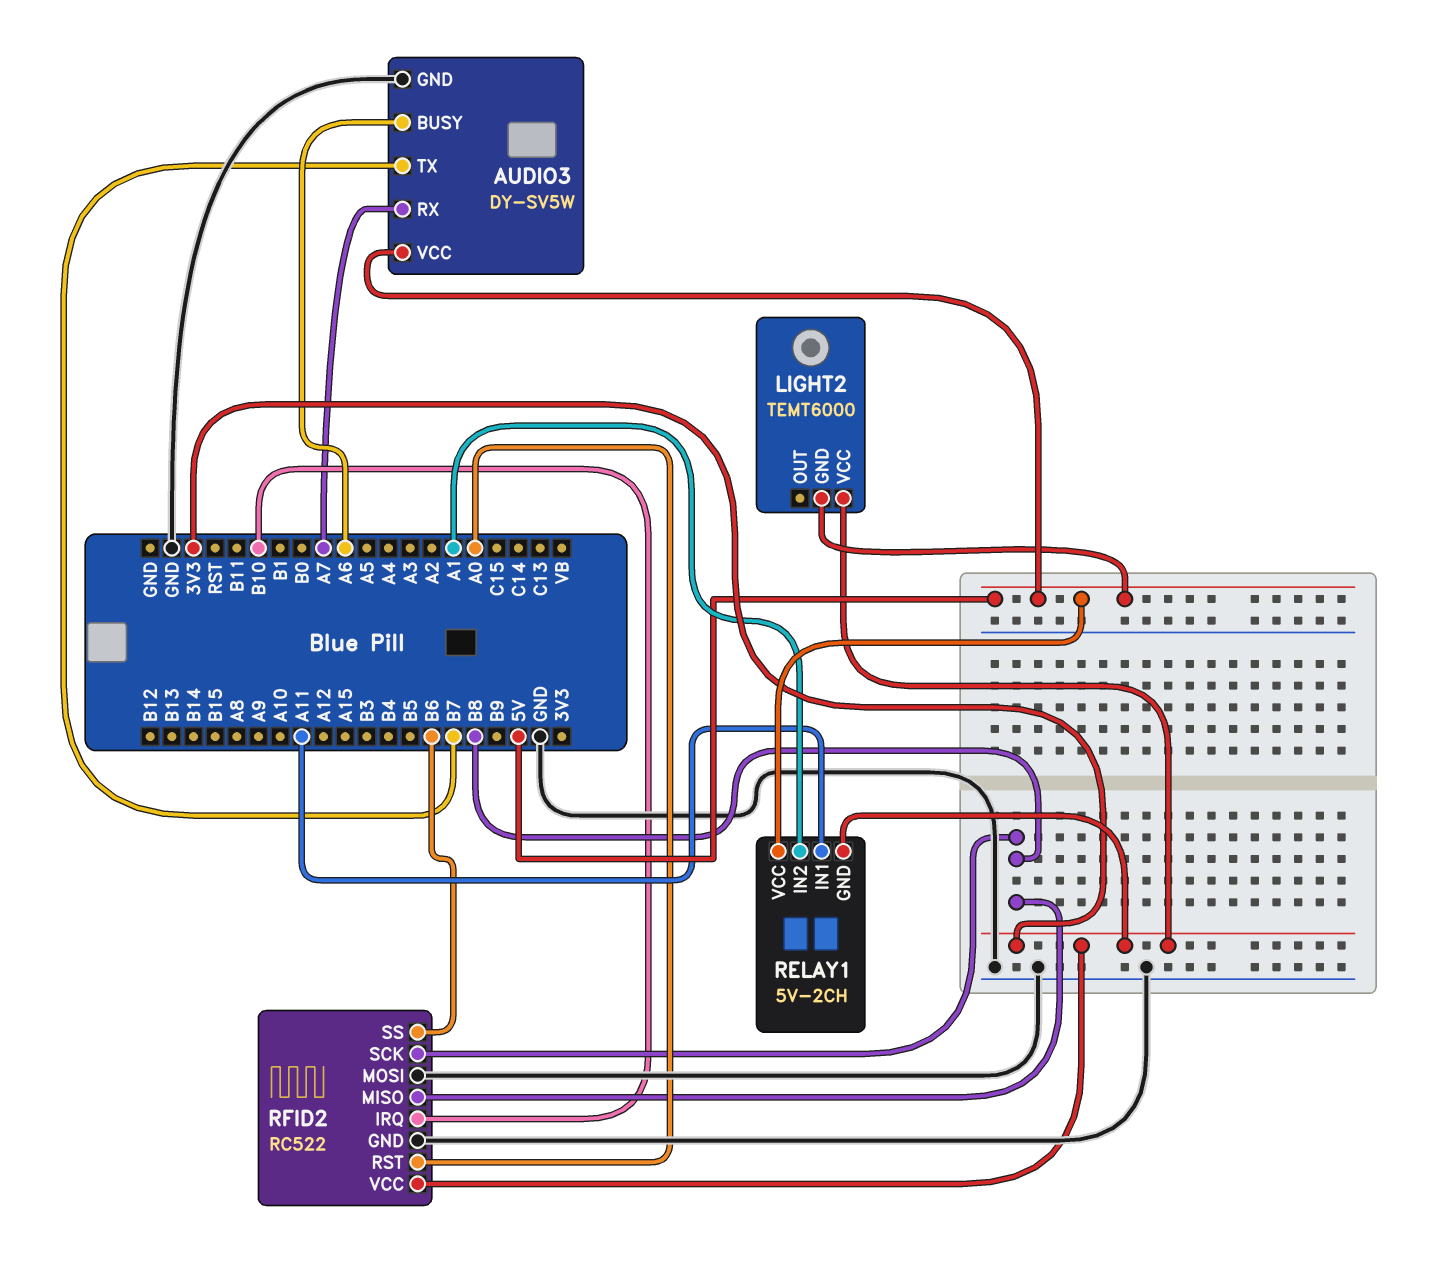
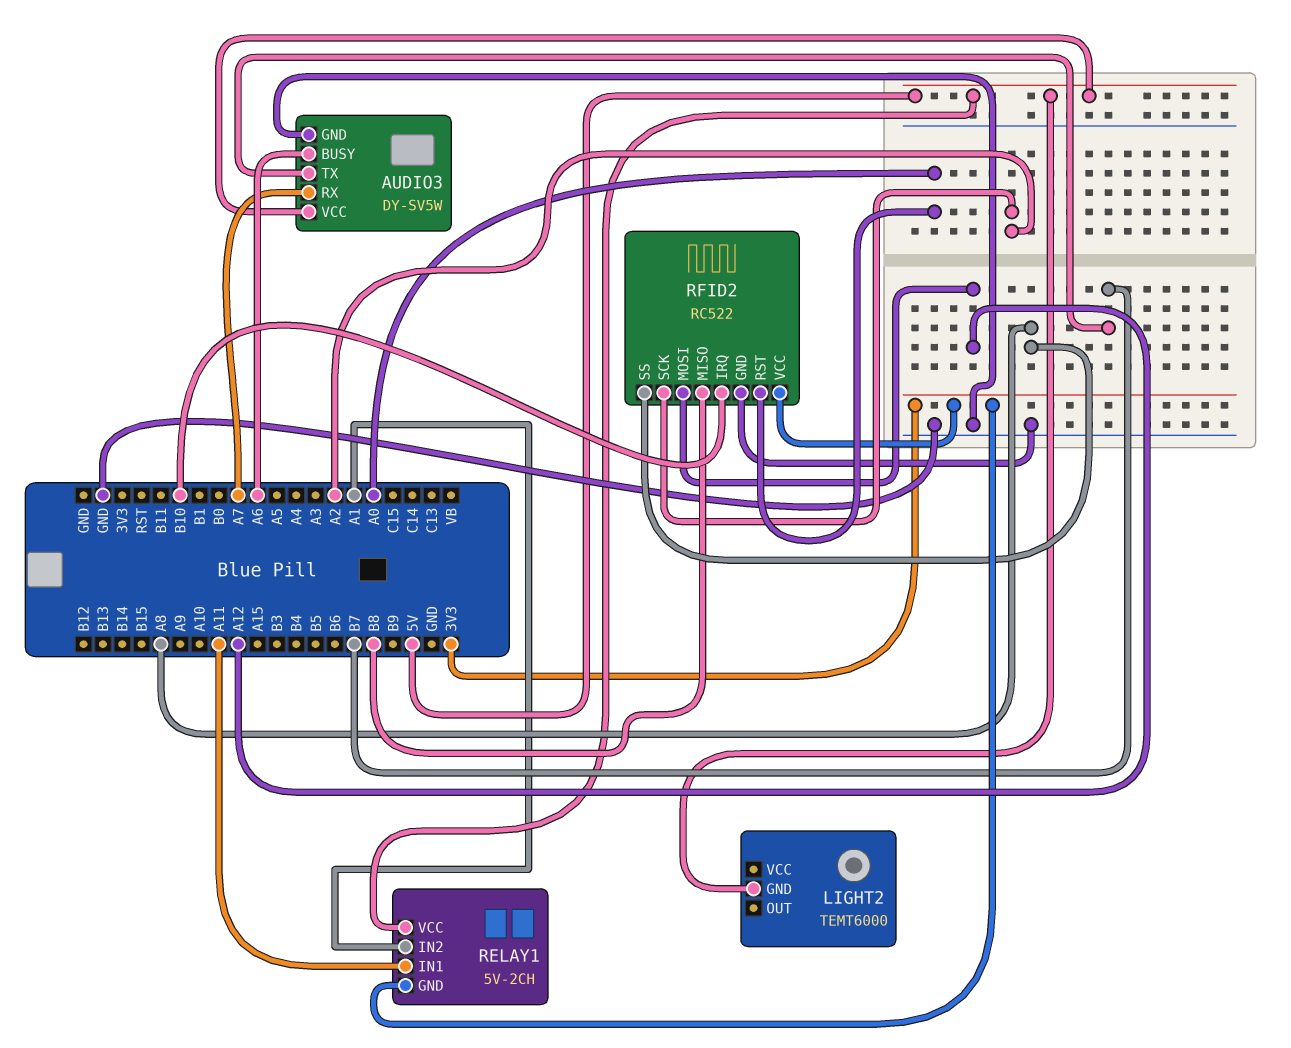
LIGHT2 pin VCC: 3V3 -> none
RFID2 pin MOSI: GND -> A12
RFID2 pin SCK: B8 -> A2
RFID2 pin SS: B6 -> A8

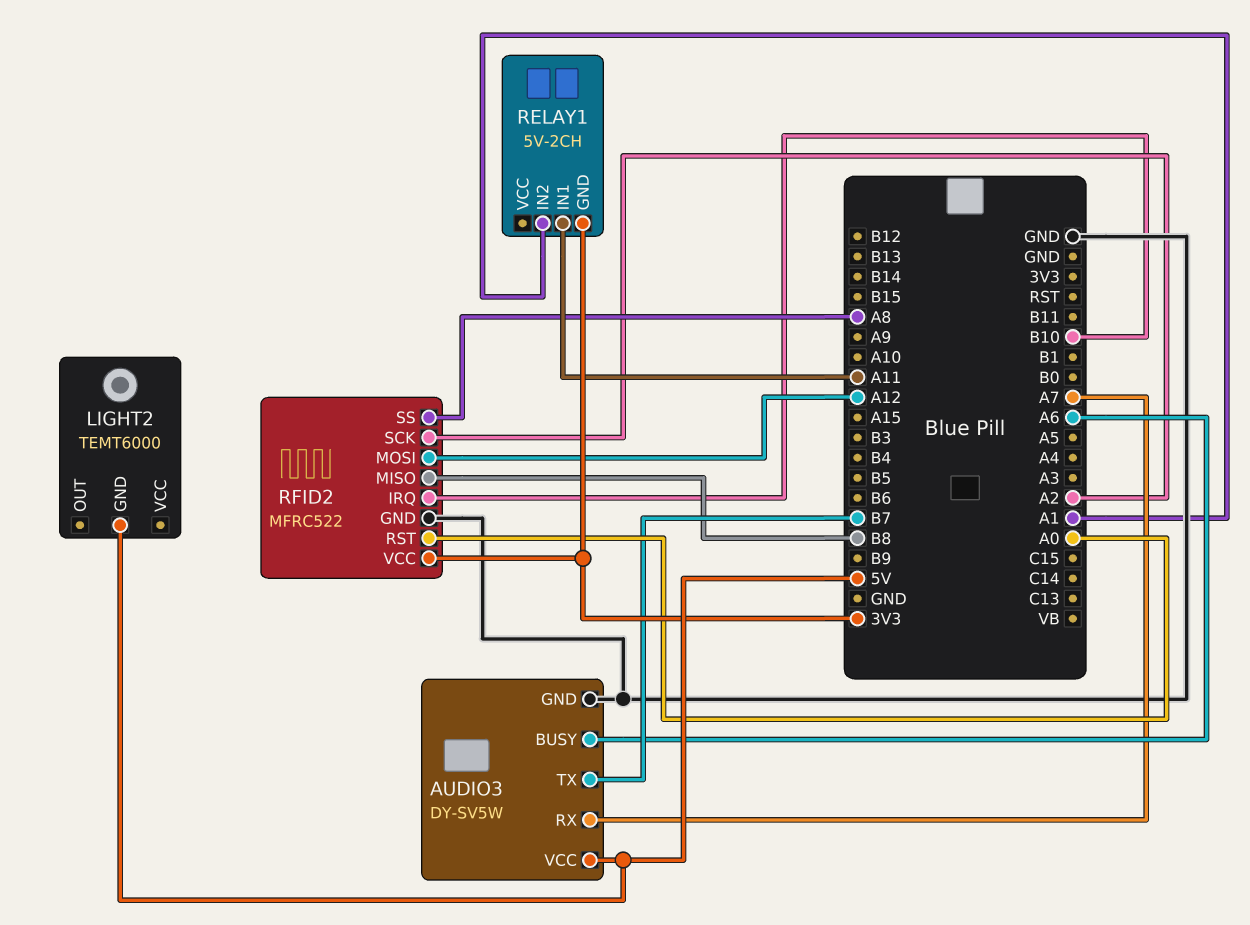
RELAY1 pin VCC: 5V -> none
RFID2: RC522 -> MFRC522

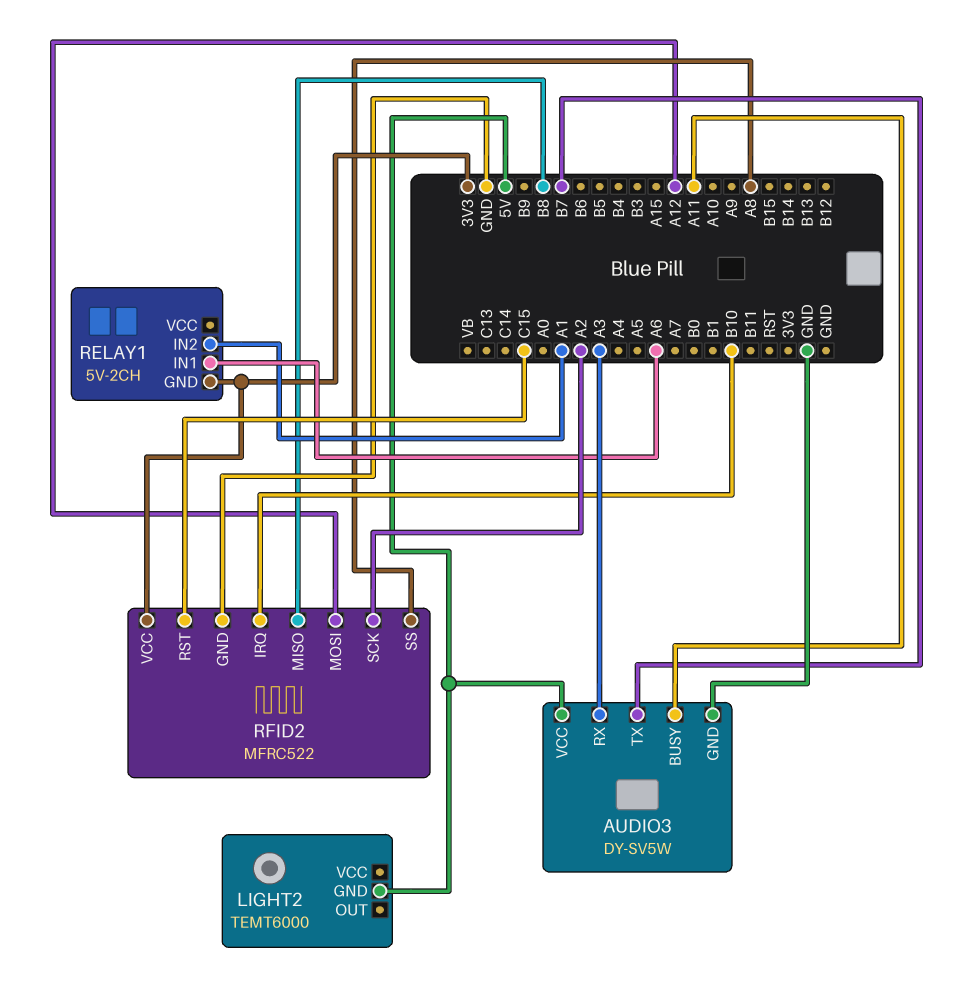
AUDIO3 pin BUSY: A6 -> A11
AUDIO3 pin RX: A7 -> A3
RELAY1 pin IN1: A11 -> A6
RFID2 pin RST: A0 -> C15

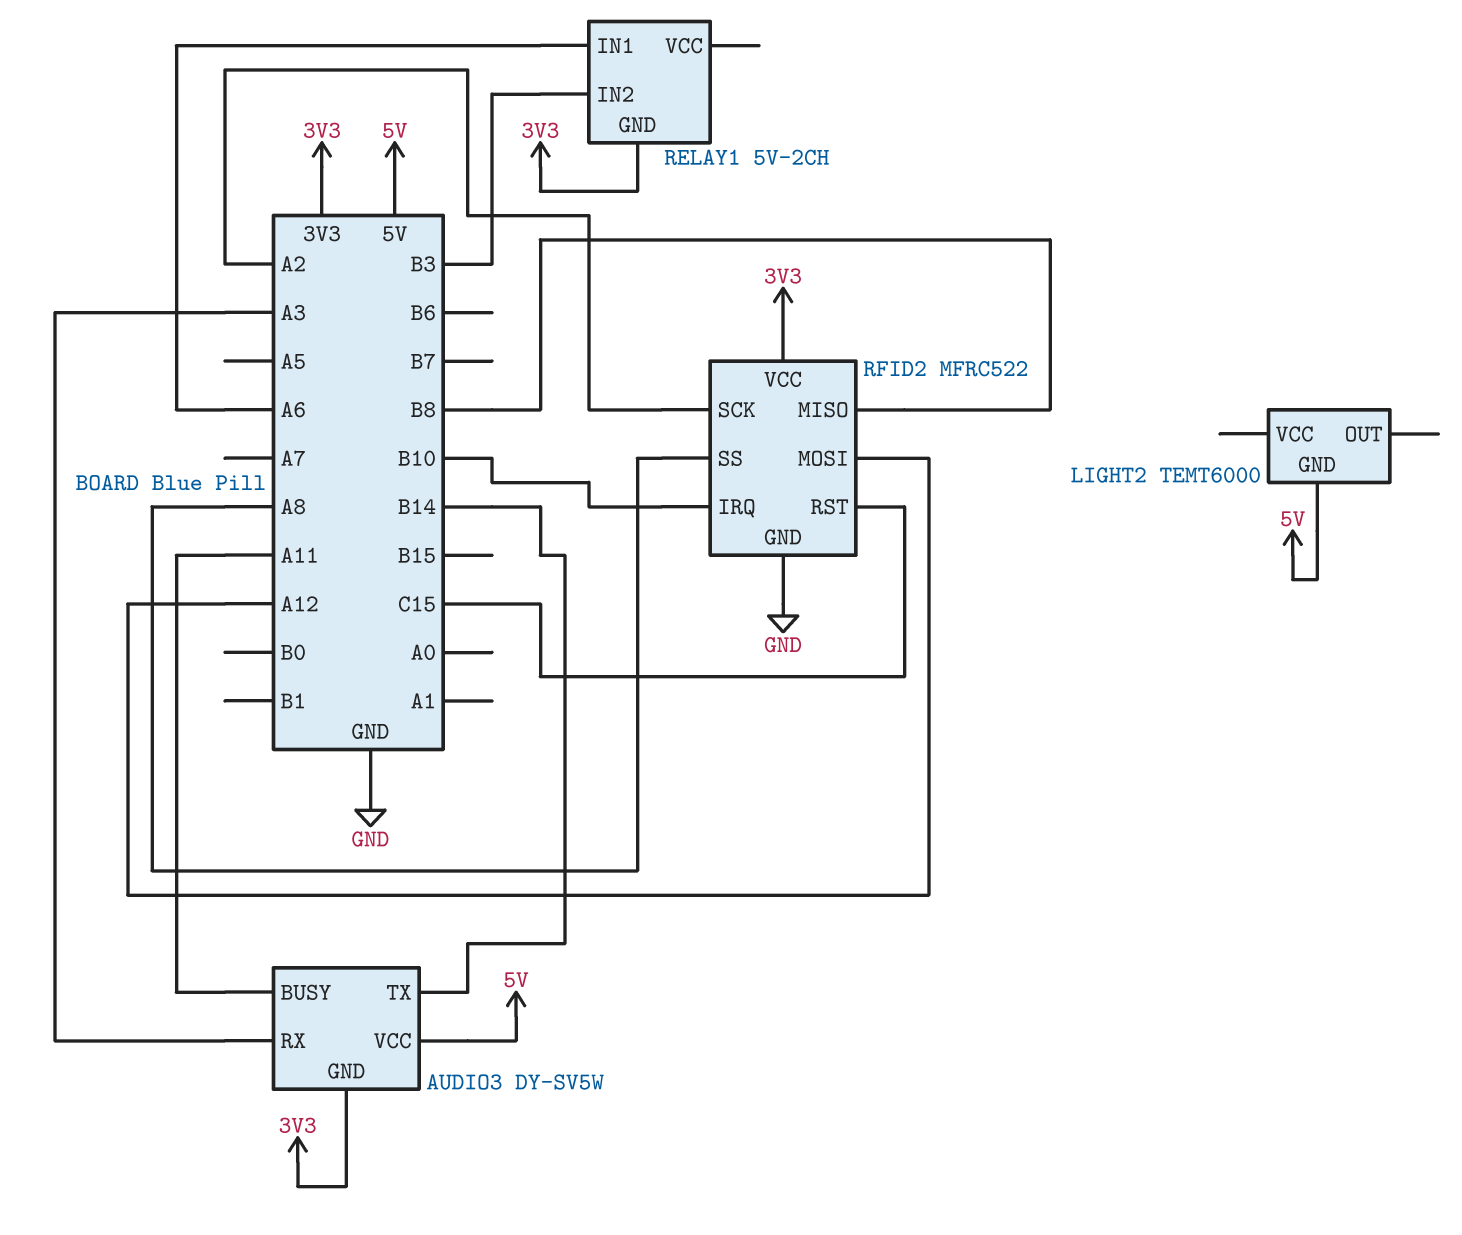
AUDIO3 pin GND: GND -> 3V3
AUDIO3 pin TX: B7 -> B14
RELAY1 pin IN2: A1 -> B3

